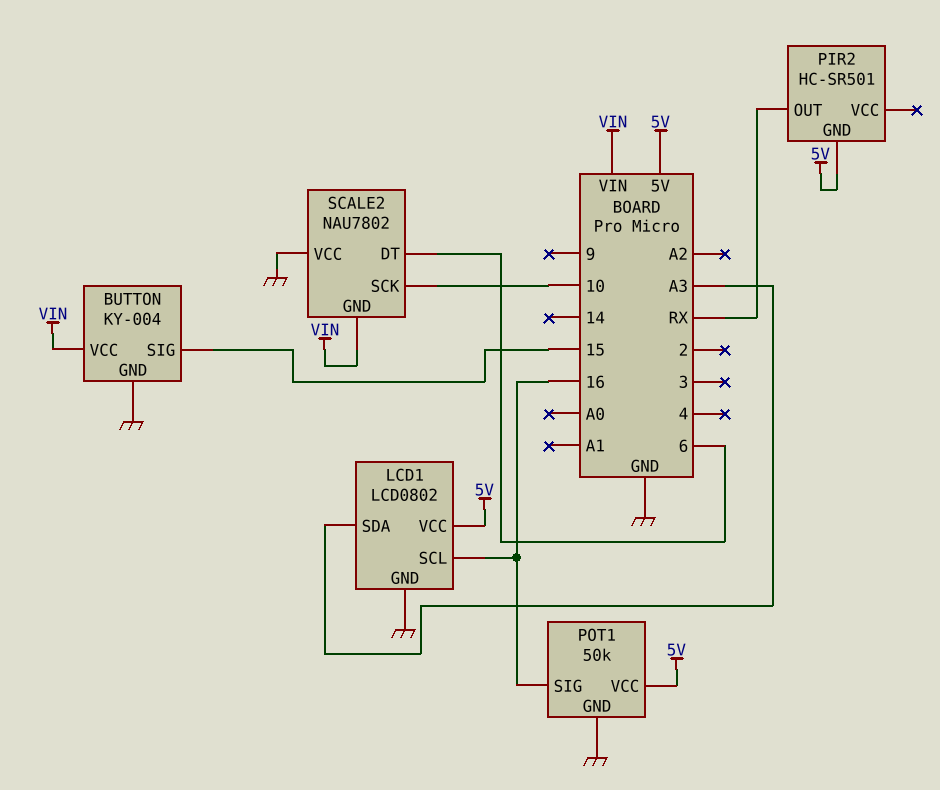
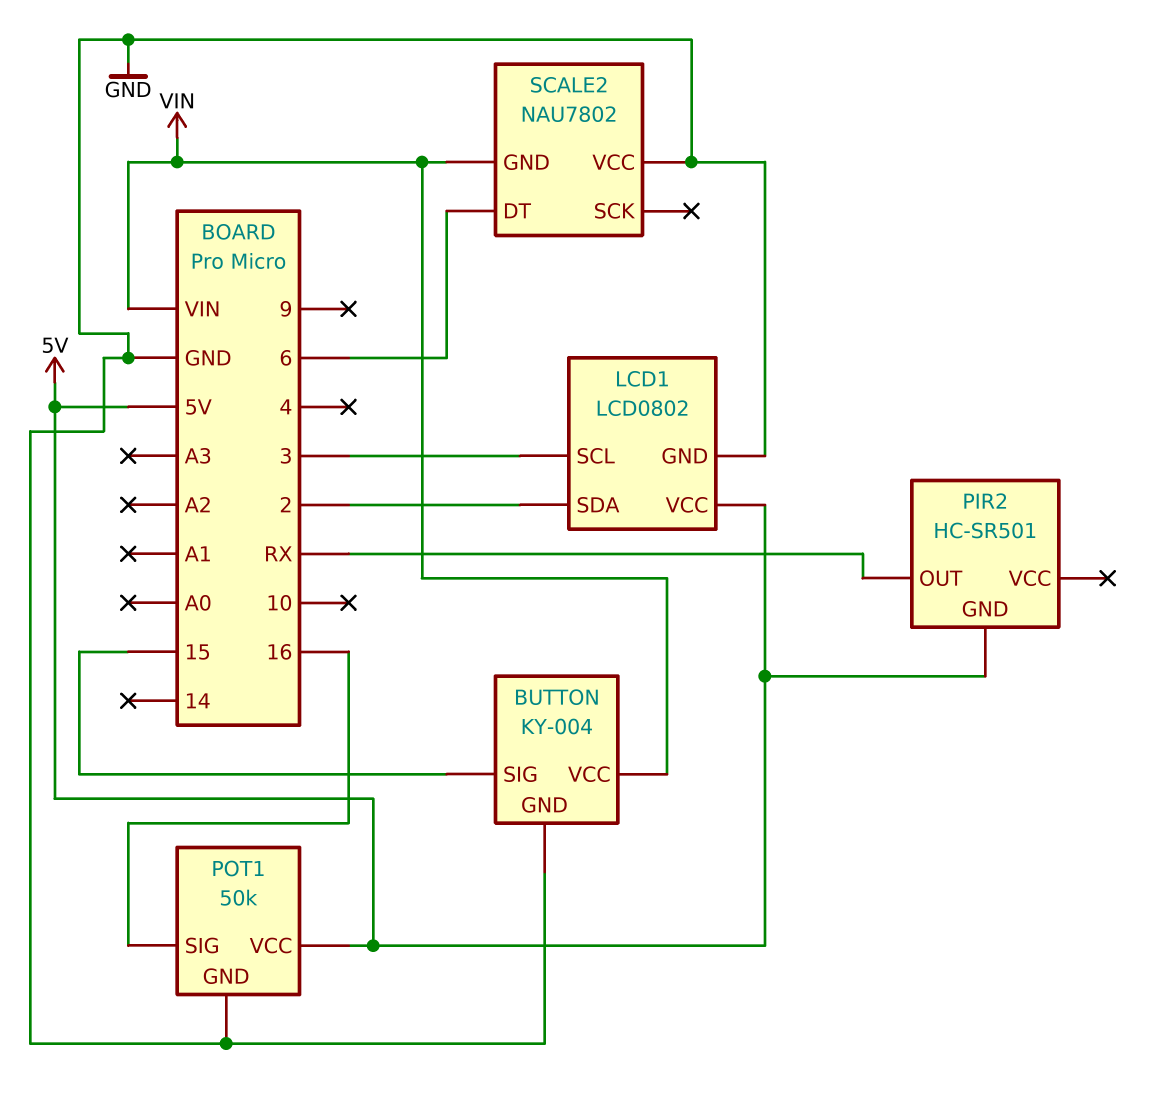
LCD1 pin SCL: 16 -> 3
LCD1 pin SDA: A3 -> 2
SCALE2 pin SCK: 10 -> none

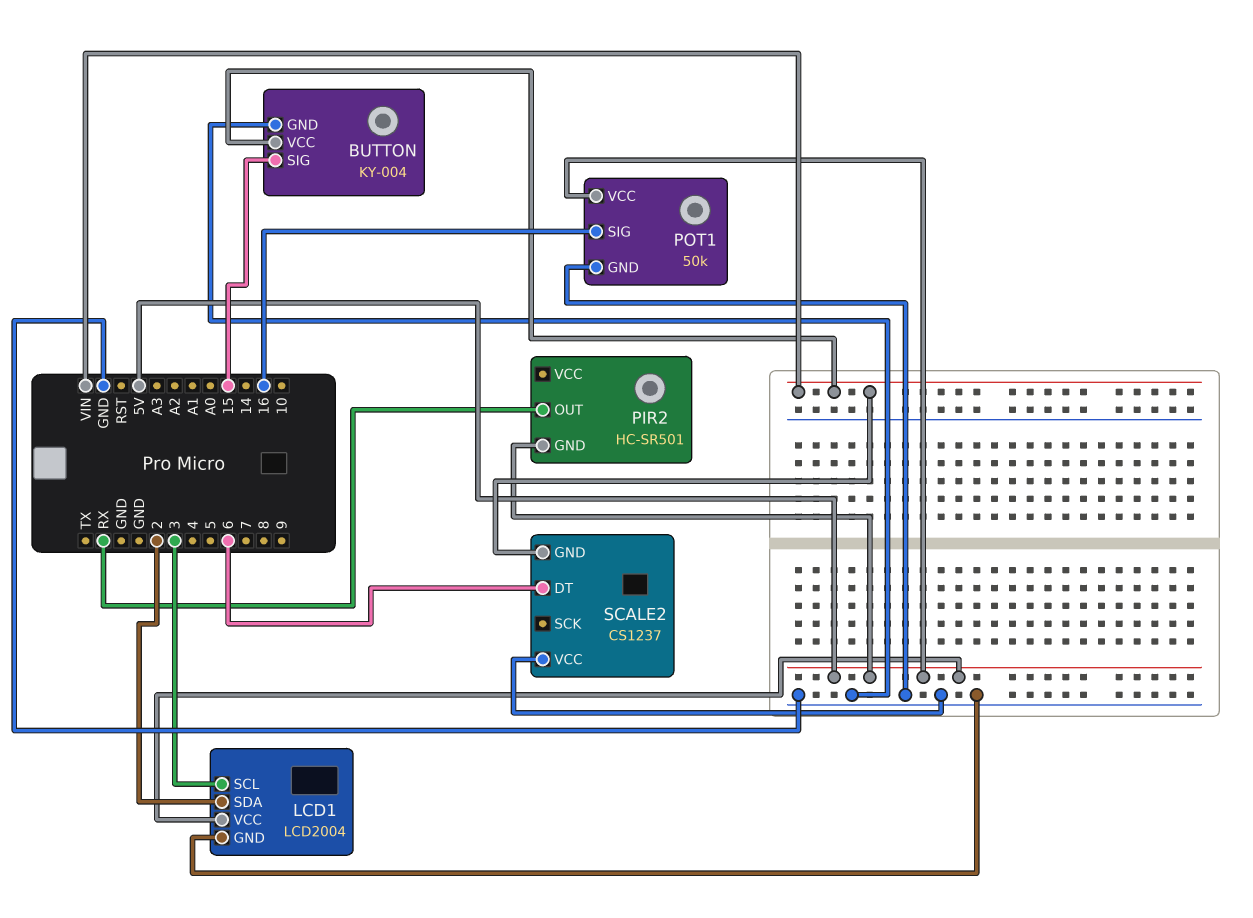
LCD1: LCD0802 -> LCD2004
SCALE2: NAU7802 -> CS1237

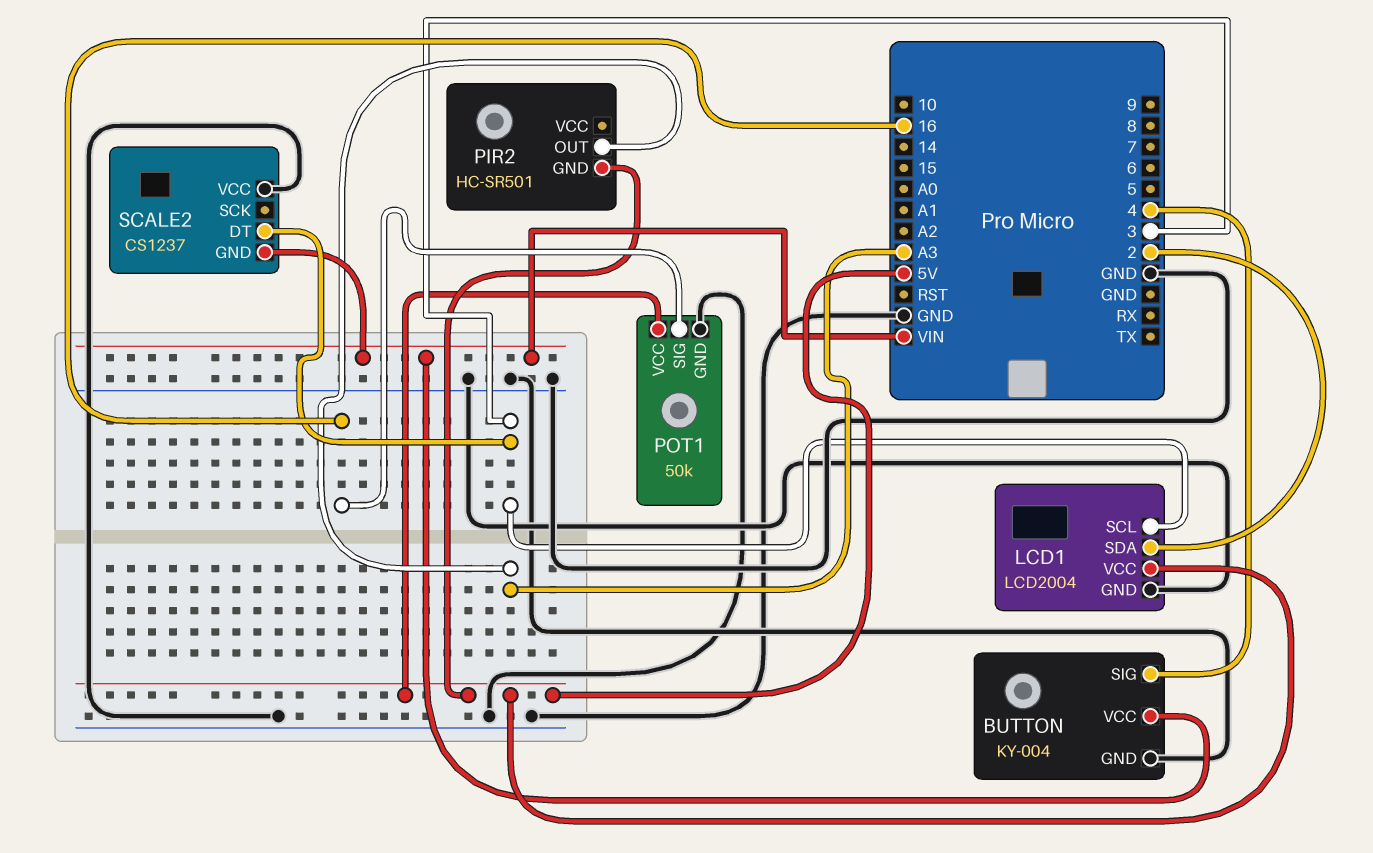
BUTTON pin SIG: 15 -> 4
PIR2 pin OUT: RX -> A3
SCALE2 pin DT: 6 -> 3

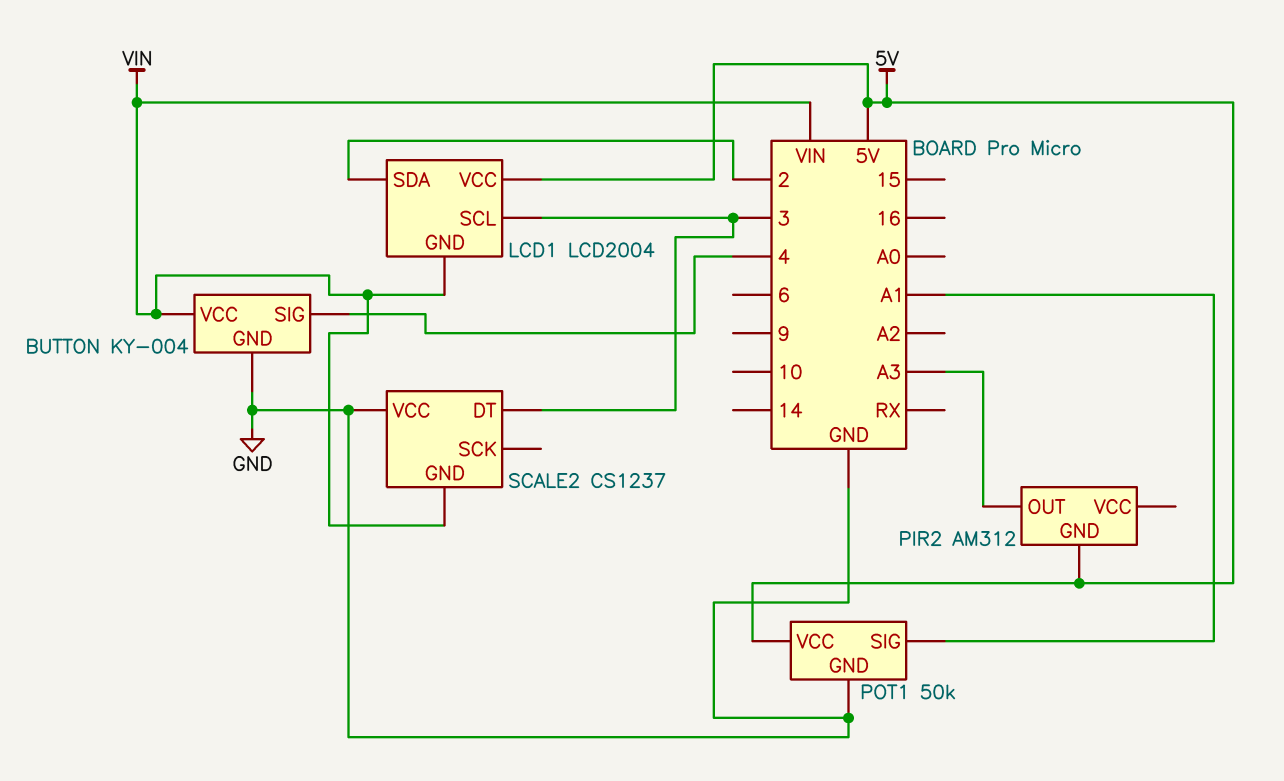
LCD1 pin GND: GND -> VIN
PIR2: HC-SR501 -> AM312
POT1 pin SIG: 16 -> A1

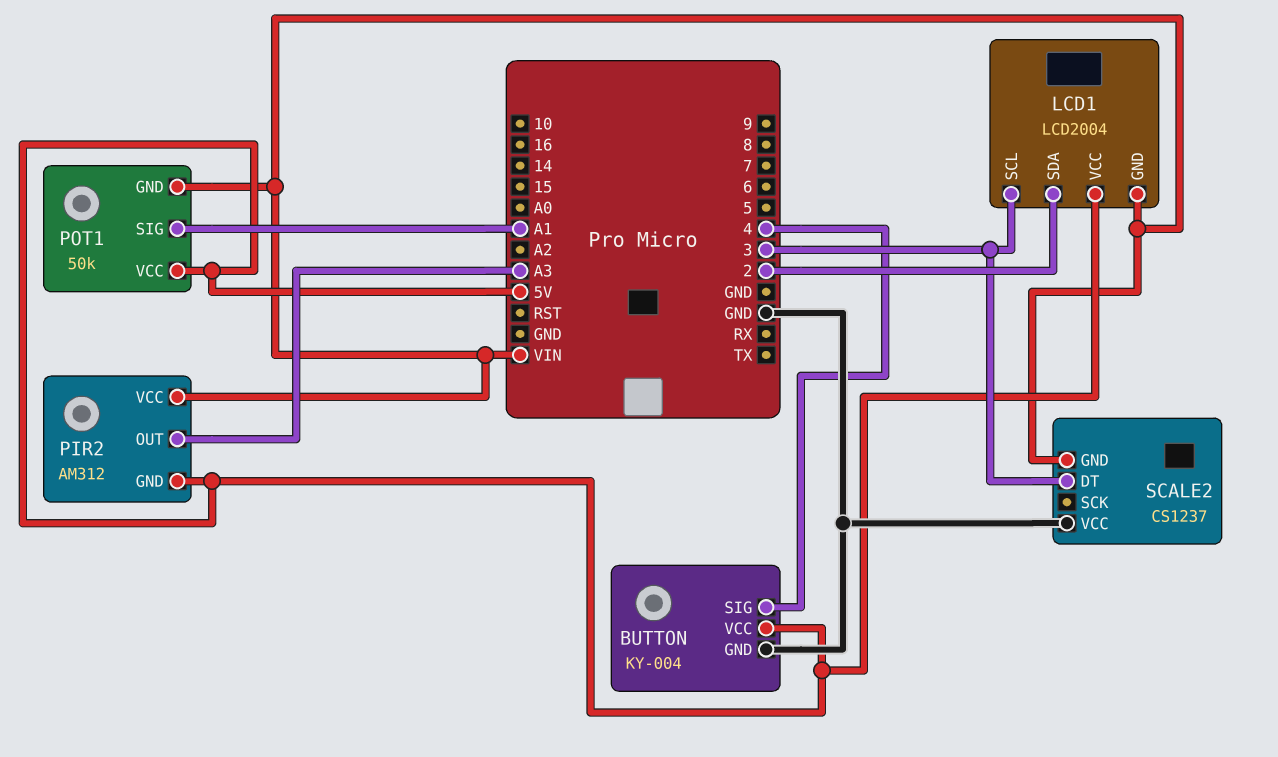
BUTTON pin VCC: VIN -> 5V
PIR2 pin VCC: none -> VIN
POT1 pin GND: GND -> VIN

